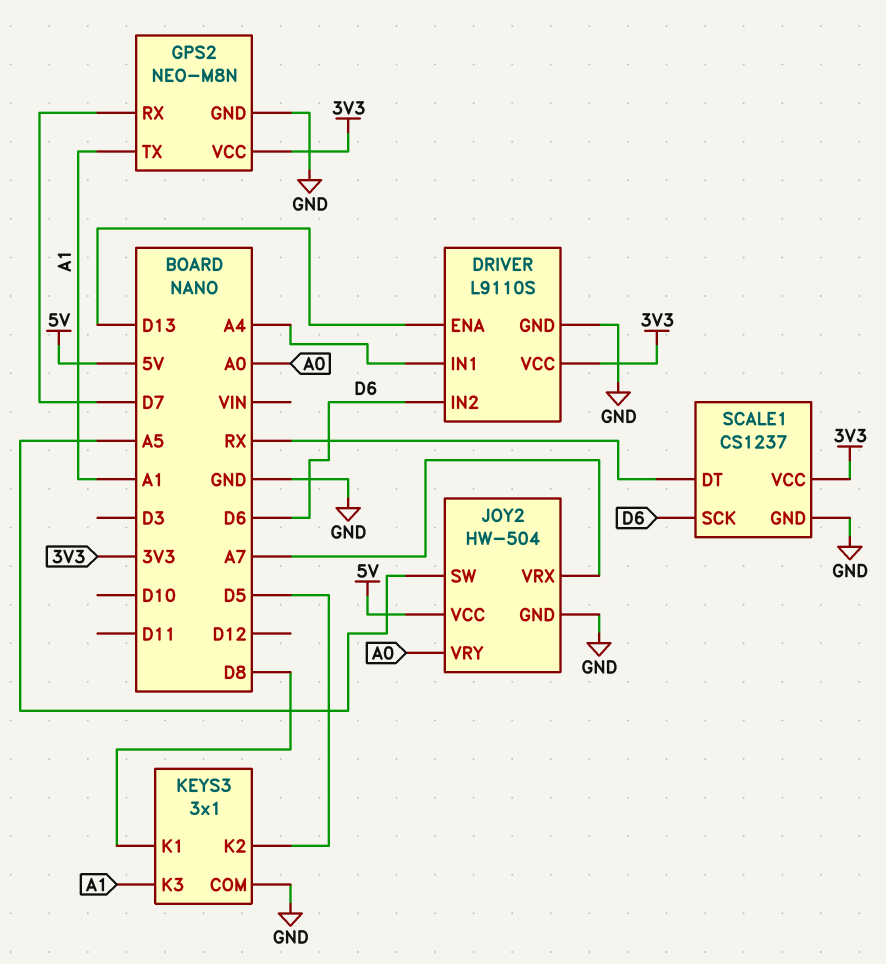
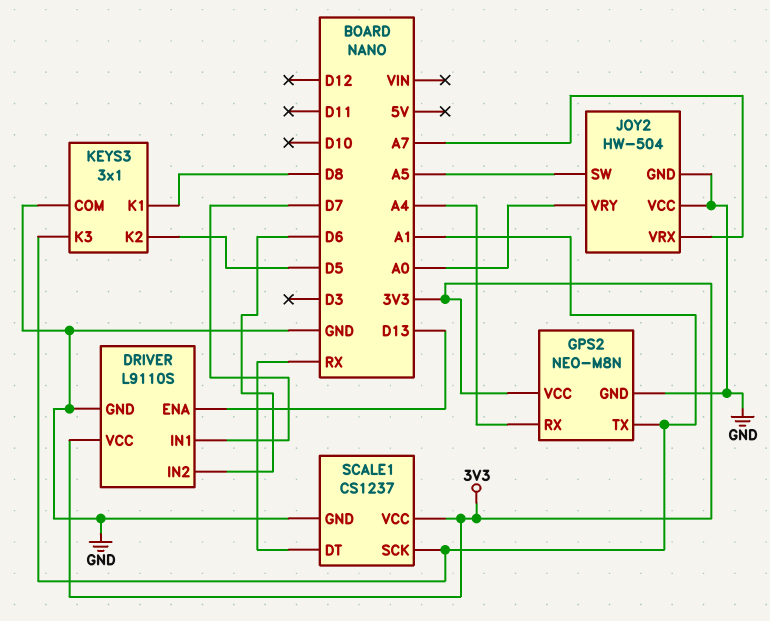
DRIVER pin IN1: A4 -> D7
GPS2 pin RX: D7 -> A4
JOY2 pin VCC: 5V -> GND
SCALE1 pin SCK: D6 -> A1

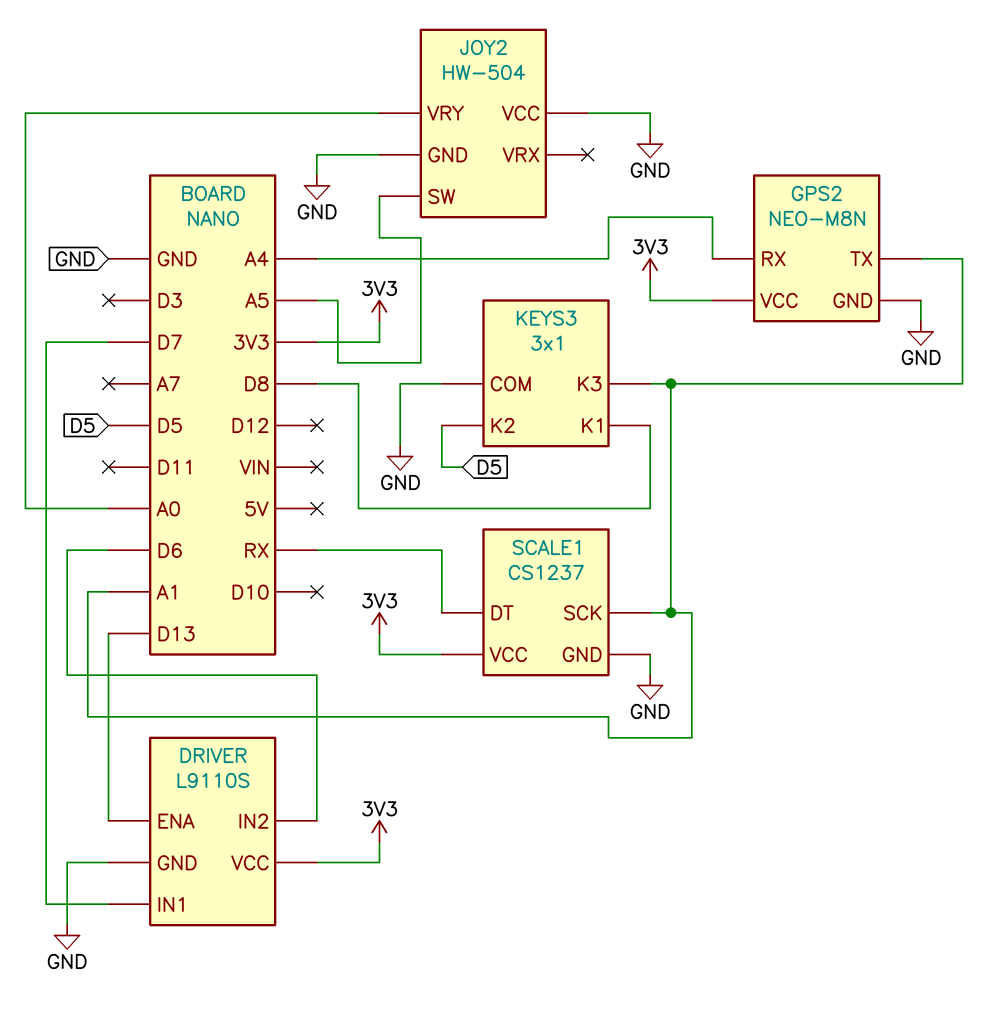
JOY2 pin VRX: A7 -> none

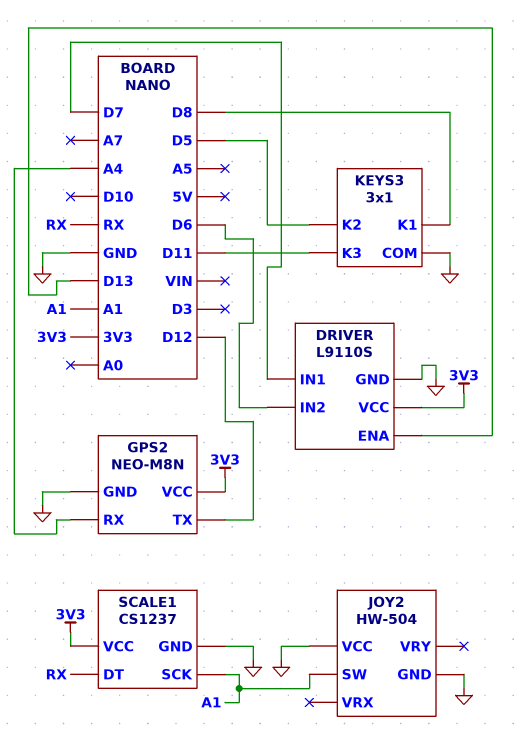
GPS2 pin TX: A1 -> D12
JOY2 pin SW: A5 -> A1
JOY2 pin VRY: A0 -> none
KEYS3 pin K3: A1 -> D11

